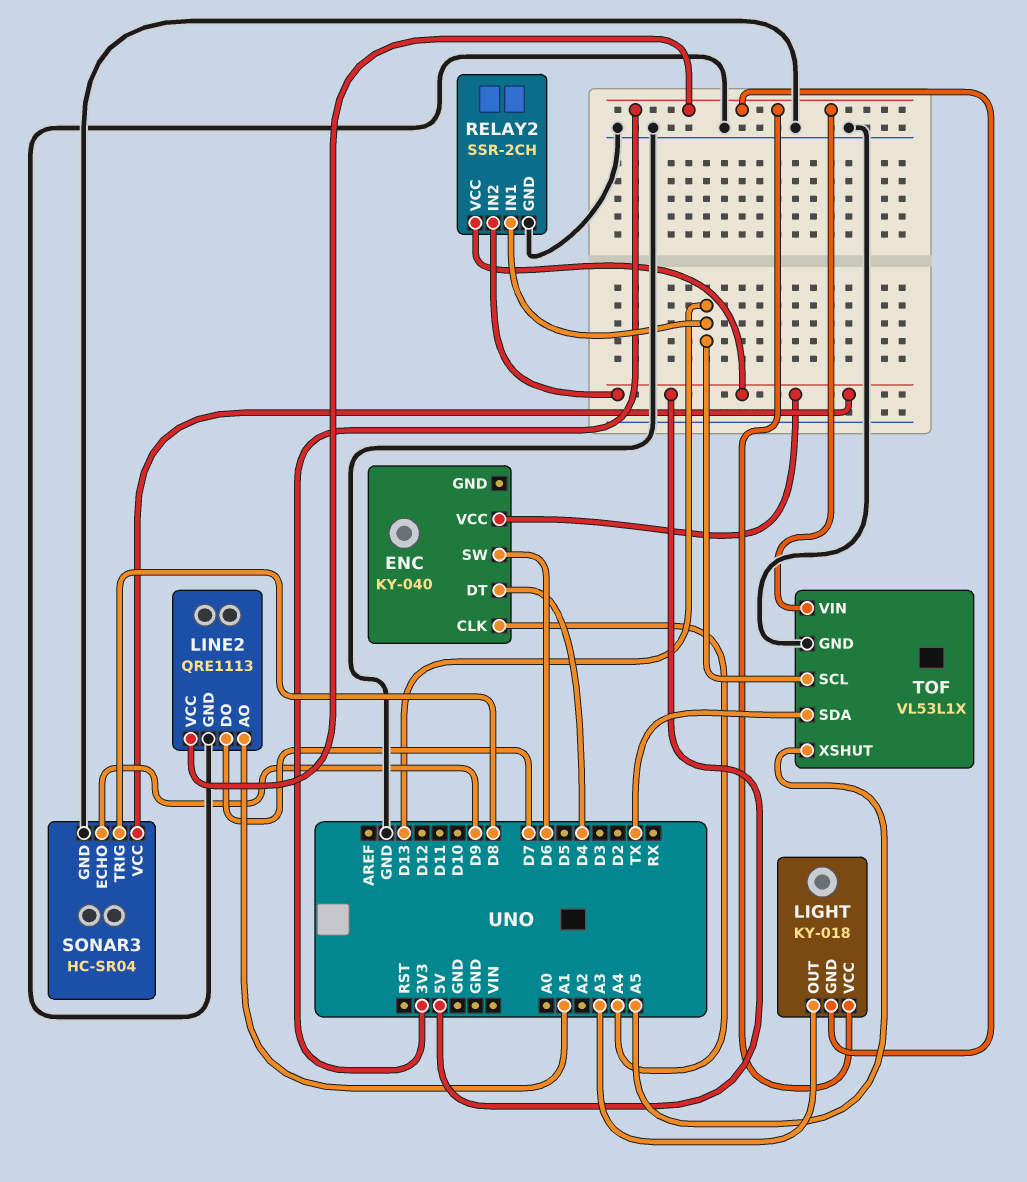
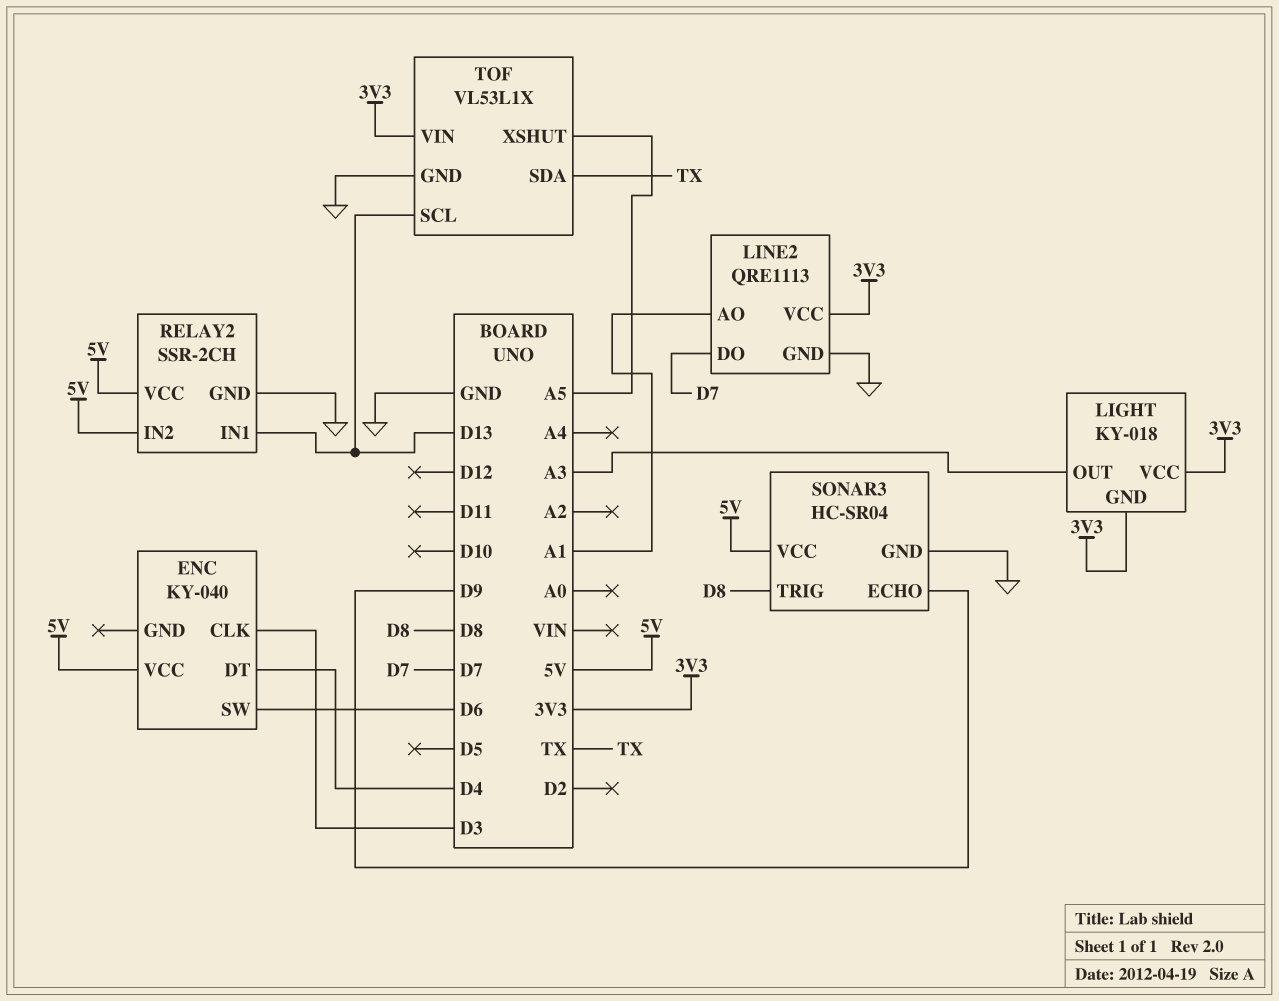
ENC pin CLK: A4 -> D3

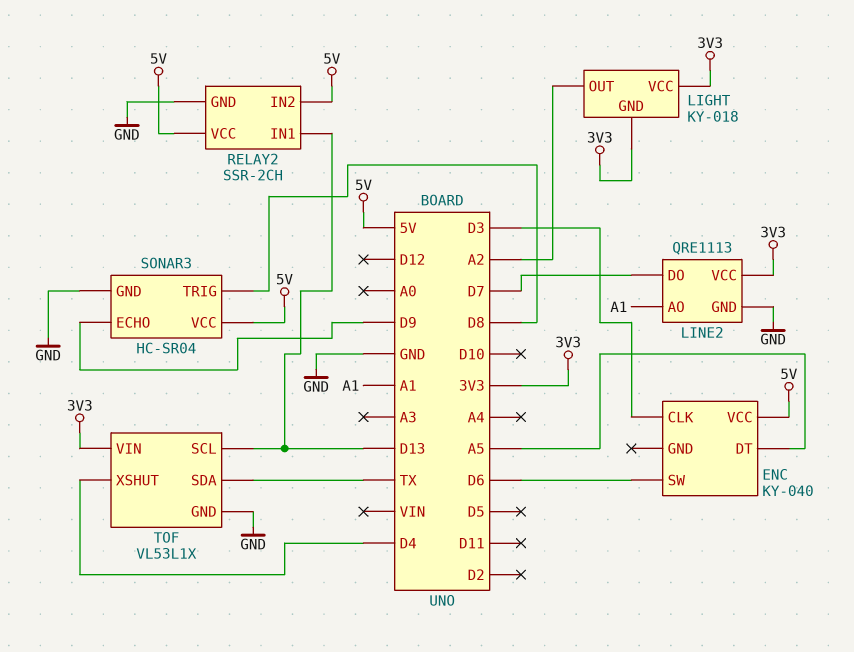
ENC pin DT: D4 -> A5
LIGHT pin OUT: A3 -> A2
TOF pin XSHUT: A5 -> D4

